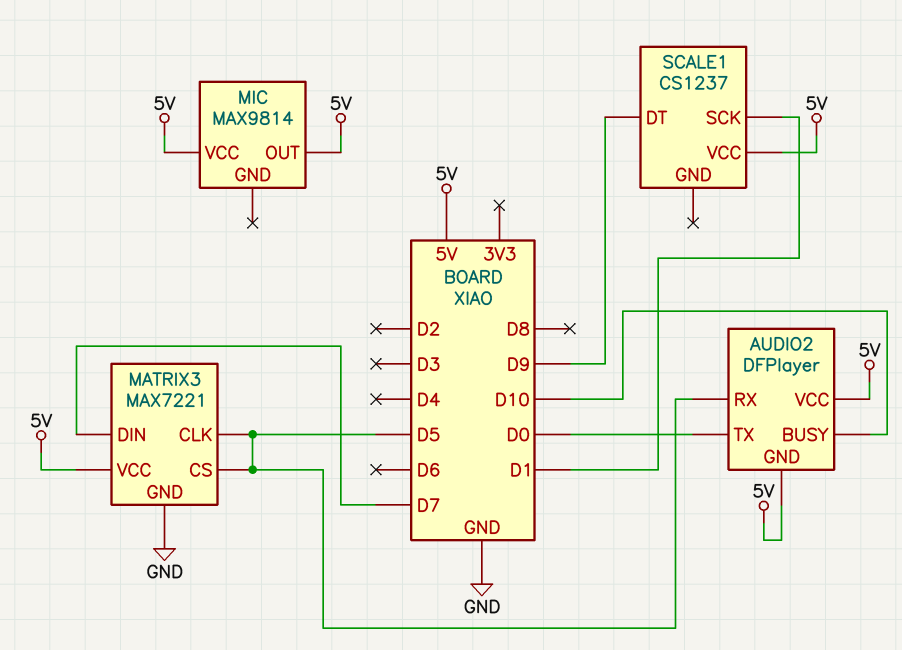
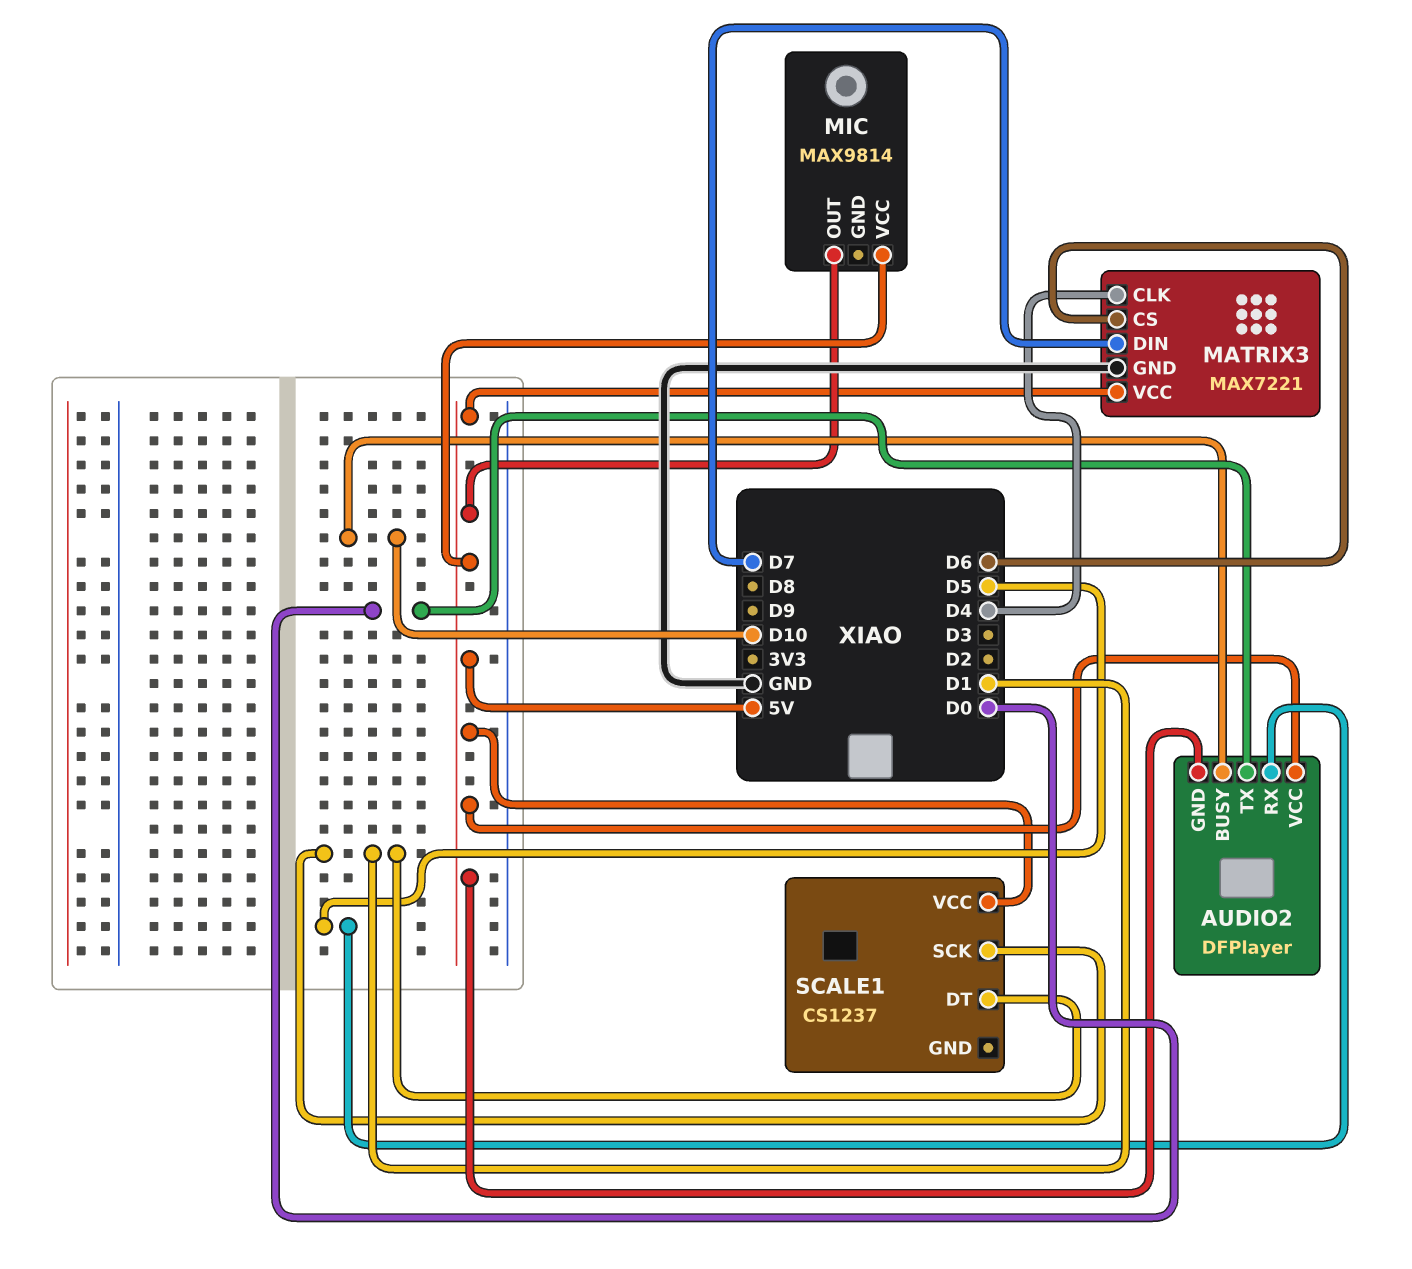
MATRIX3 pin CLK: D5 -> D4
MATRIX3 pin CS: D5 -> D6
SCALE1 pin DT: D9 -> D1

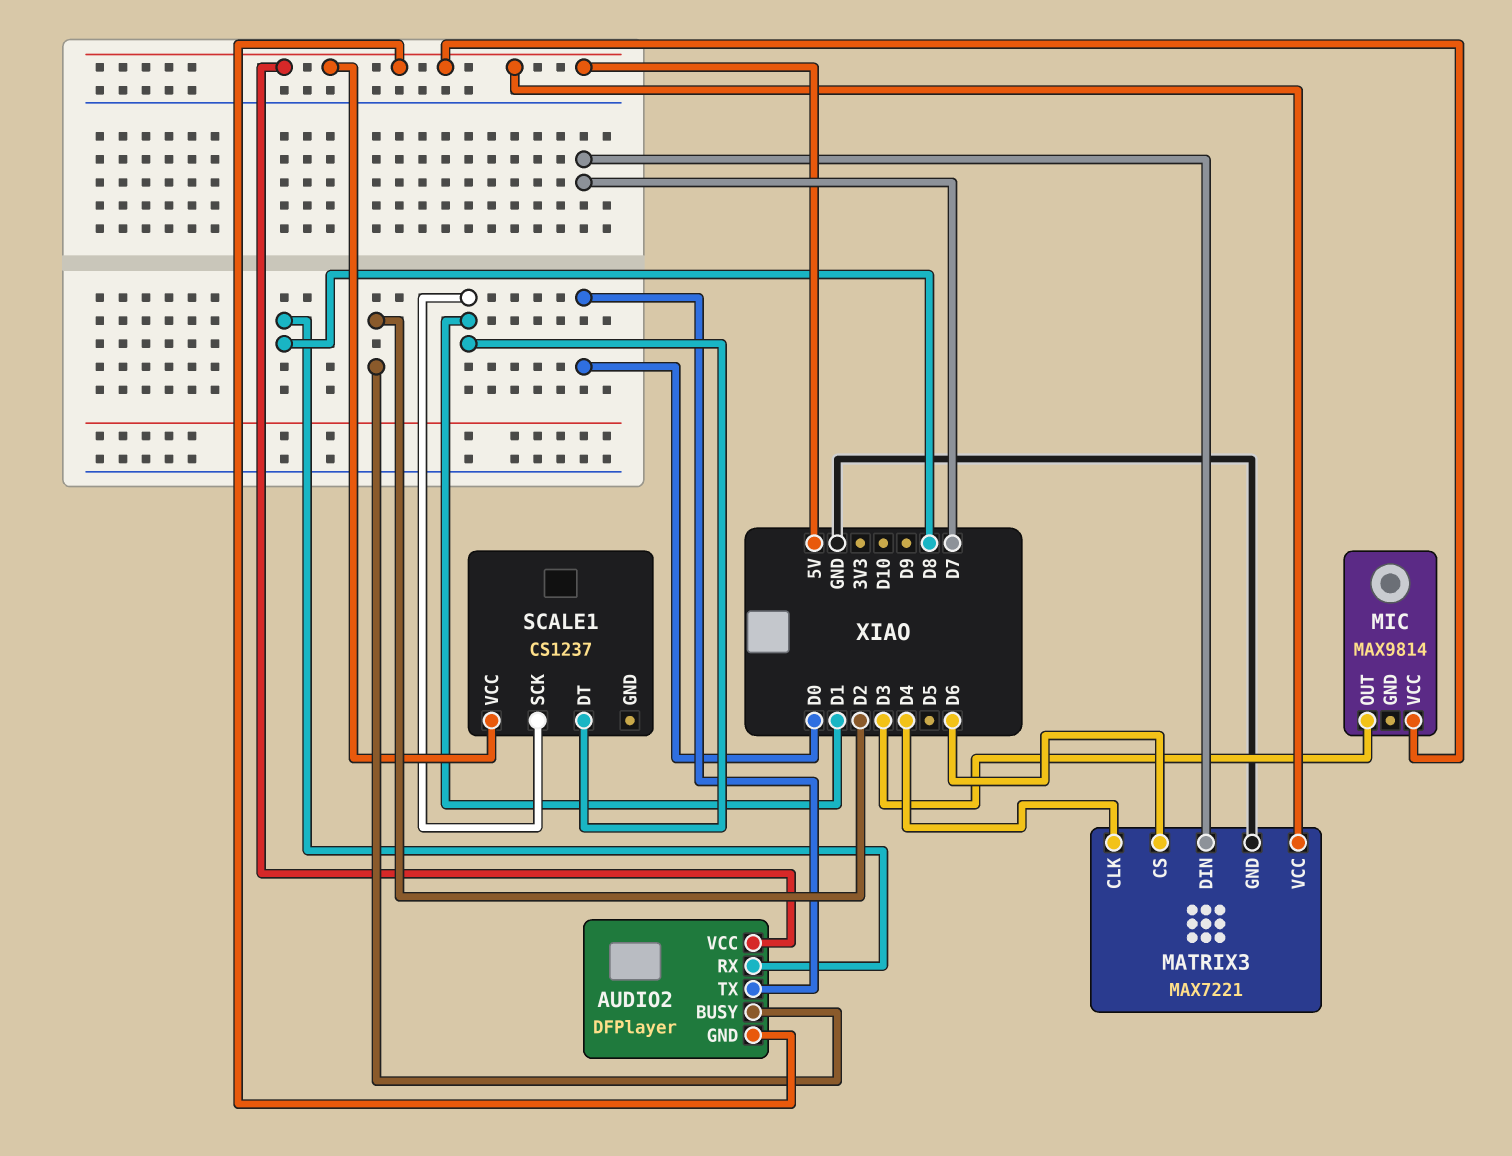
AUDIO2 pin BUSY: D10 -> D2
AUDIO2 pin RX: D5 -> D8
MIC pin OUT: 5V -> D3

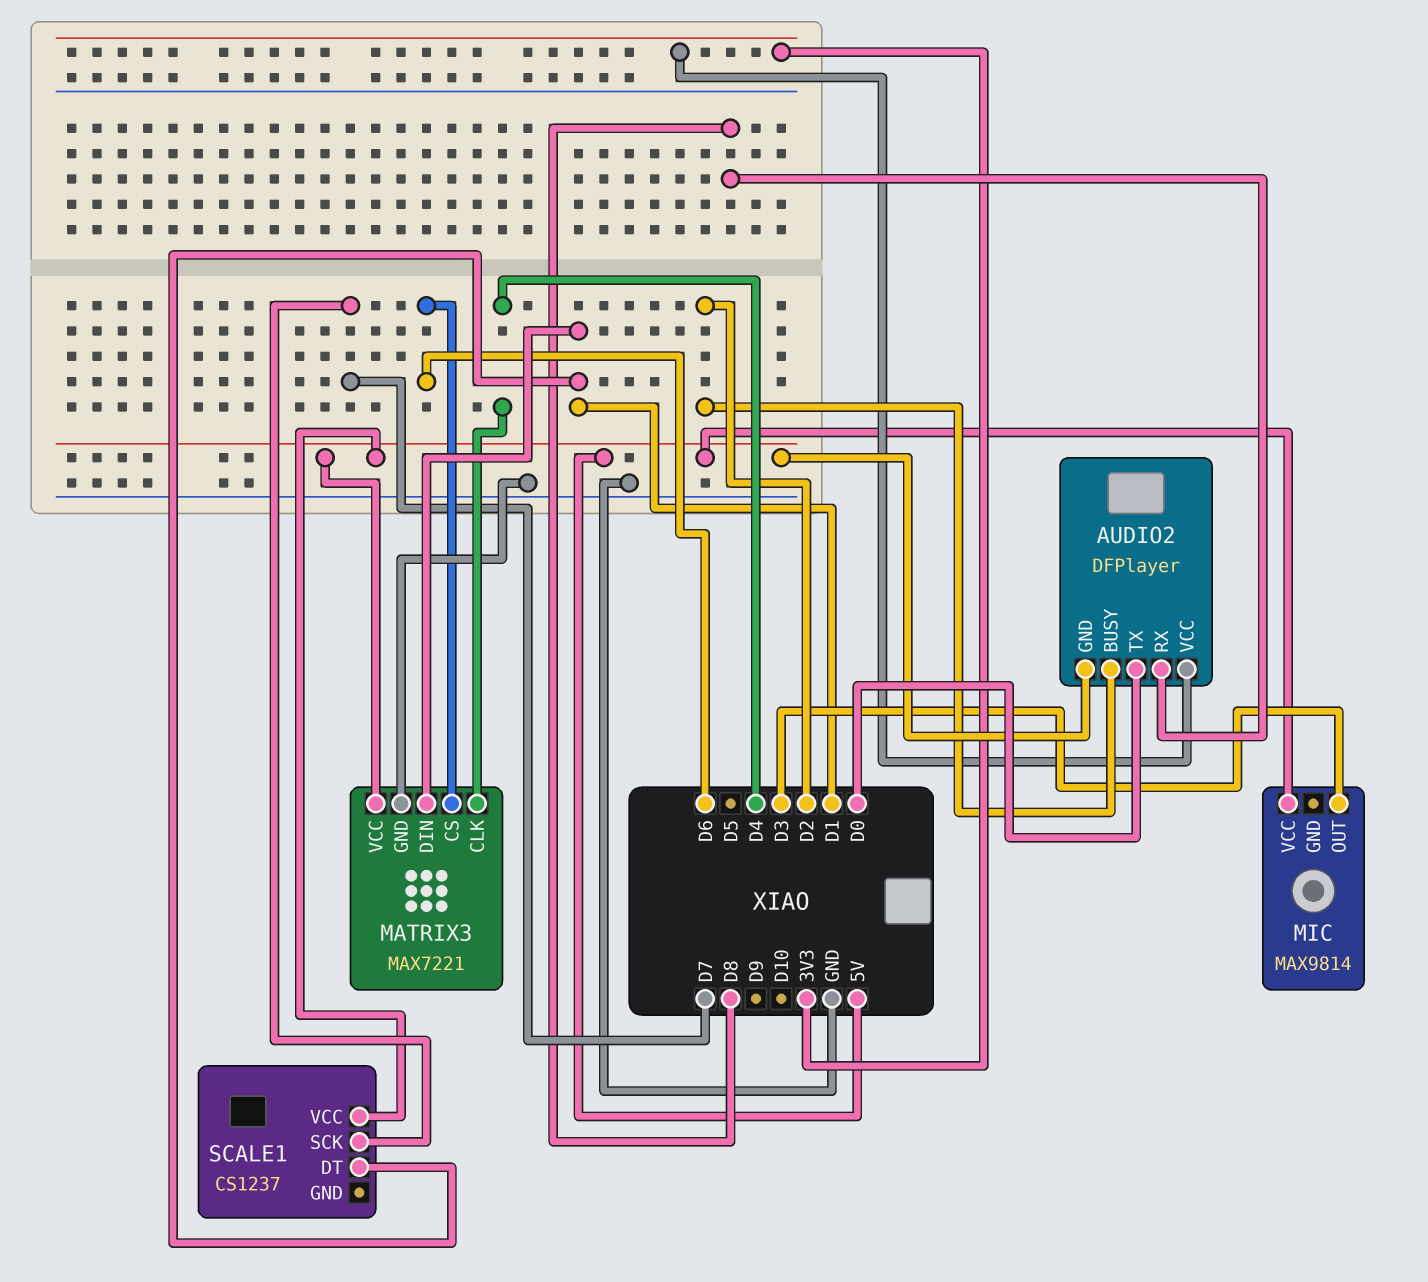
AUDIO2 pin VCC: 5V -> 3V3
MATRIX3 pin DIN: D7 -> D1
SCALE1 pin SCK: D1 -> D7

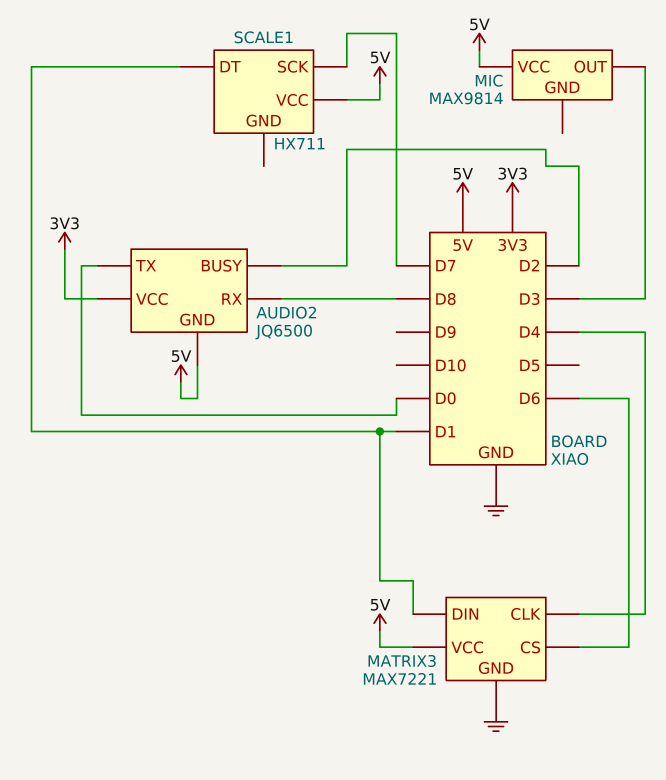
AUDIO2: DFPlayer -> JQ6500
SCALE1: CS1237 -> HX711

